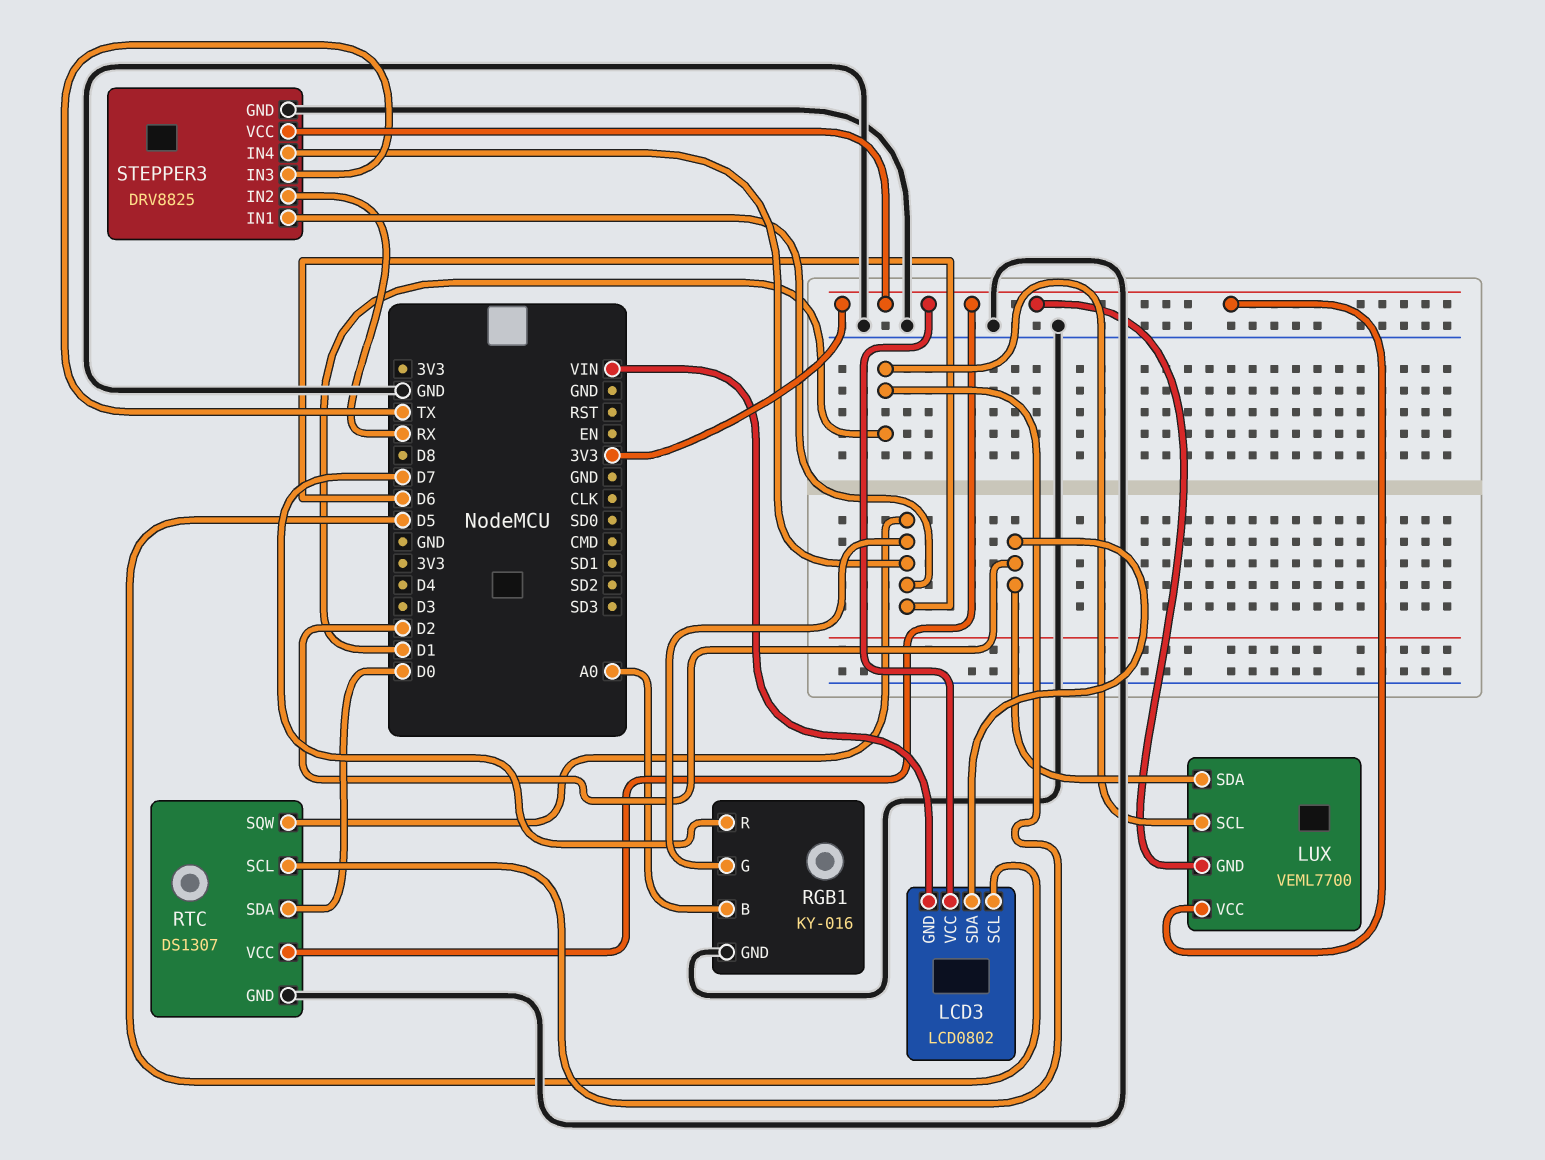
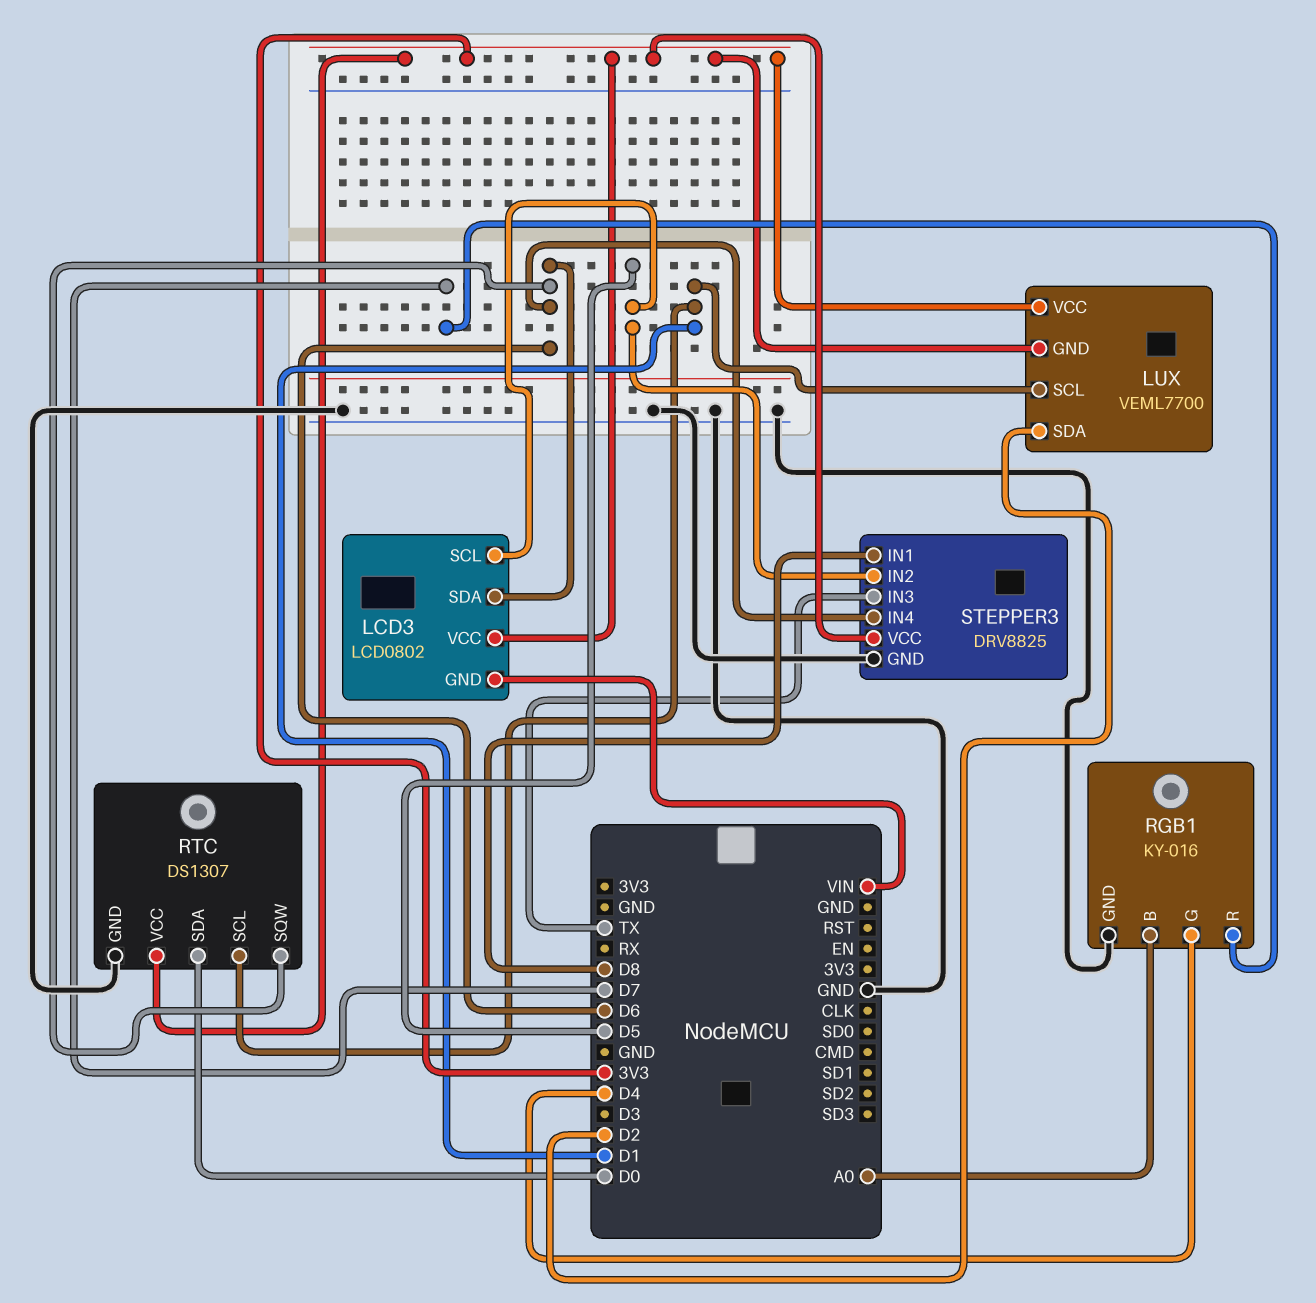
LCD3 pin SDA: D2 -> D6
RGB1 pin G: D6 -> D4
STEPPER3 pin IN1: D6 -> D8
STEPPER3 pin IN2: RX -> D5

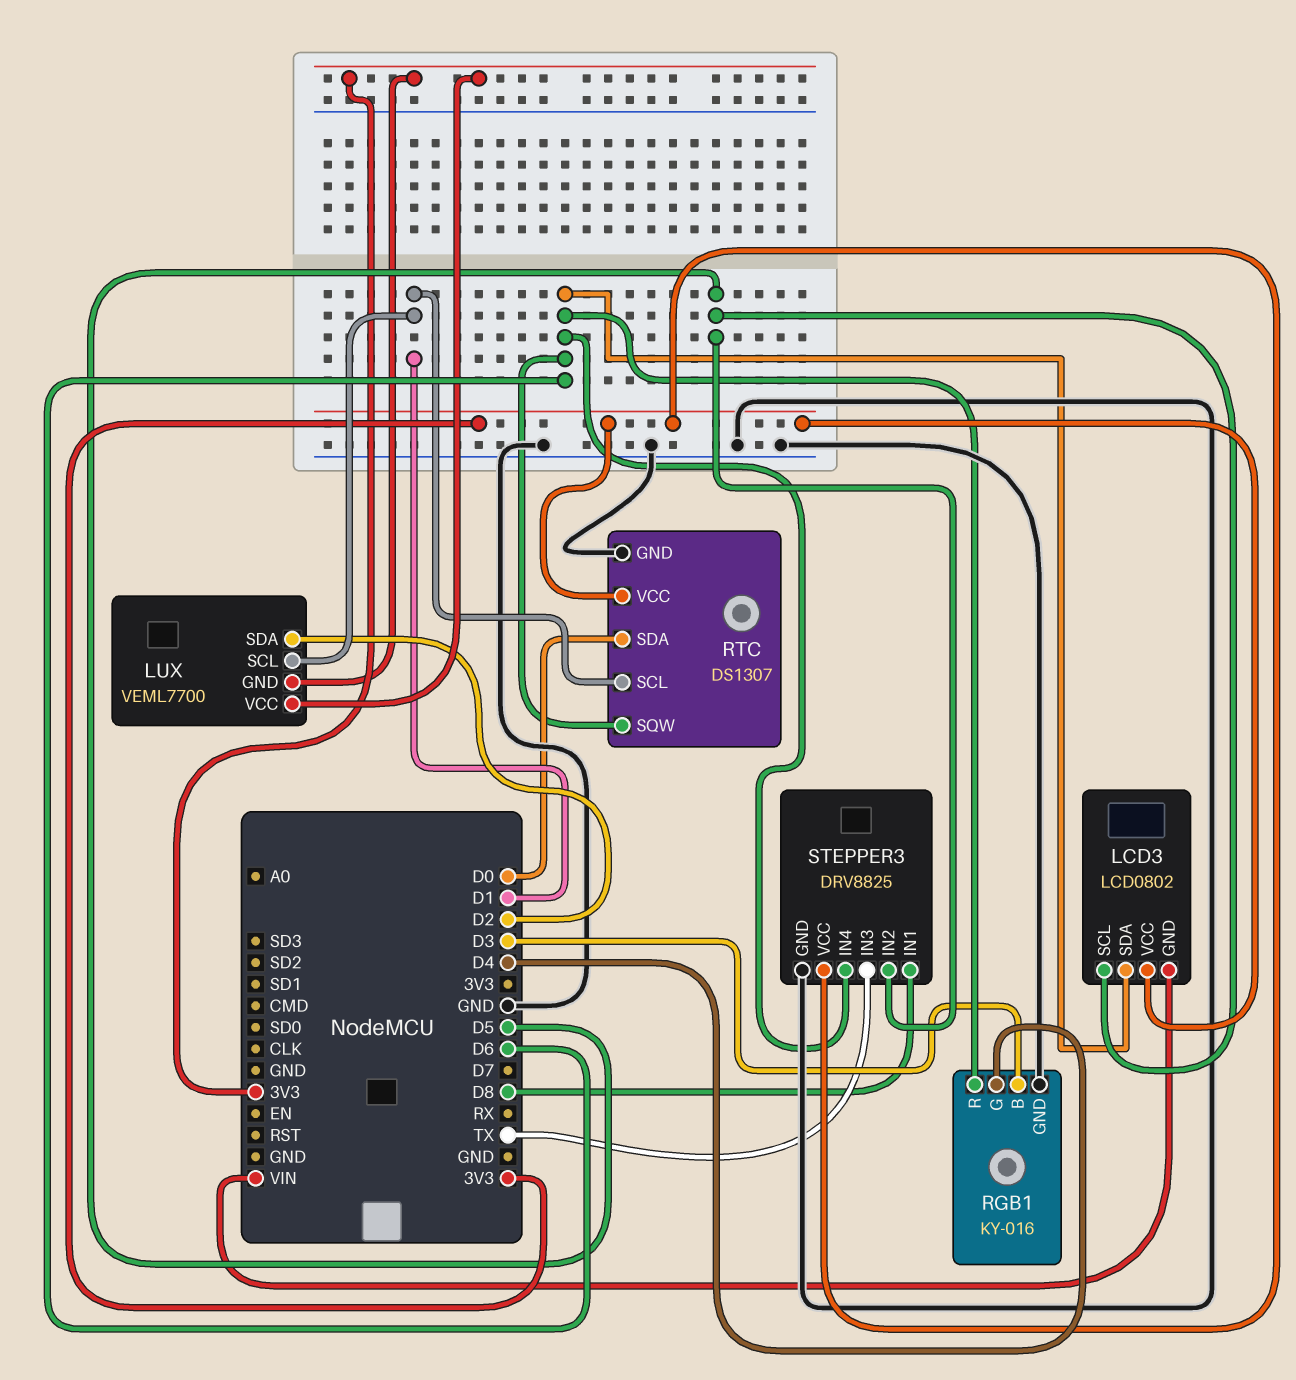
RGB1 pin B: A0 -> D3
RGB1 pin R: D7 -> D6

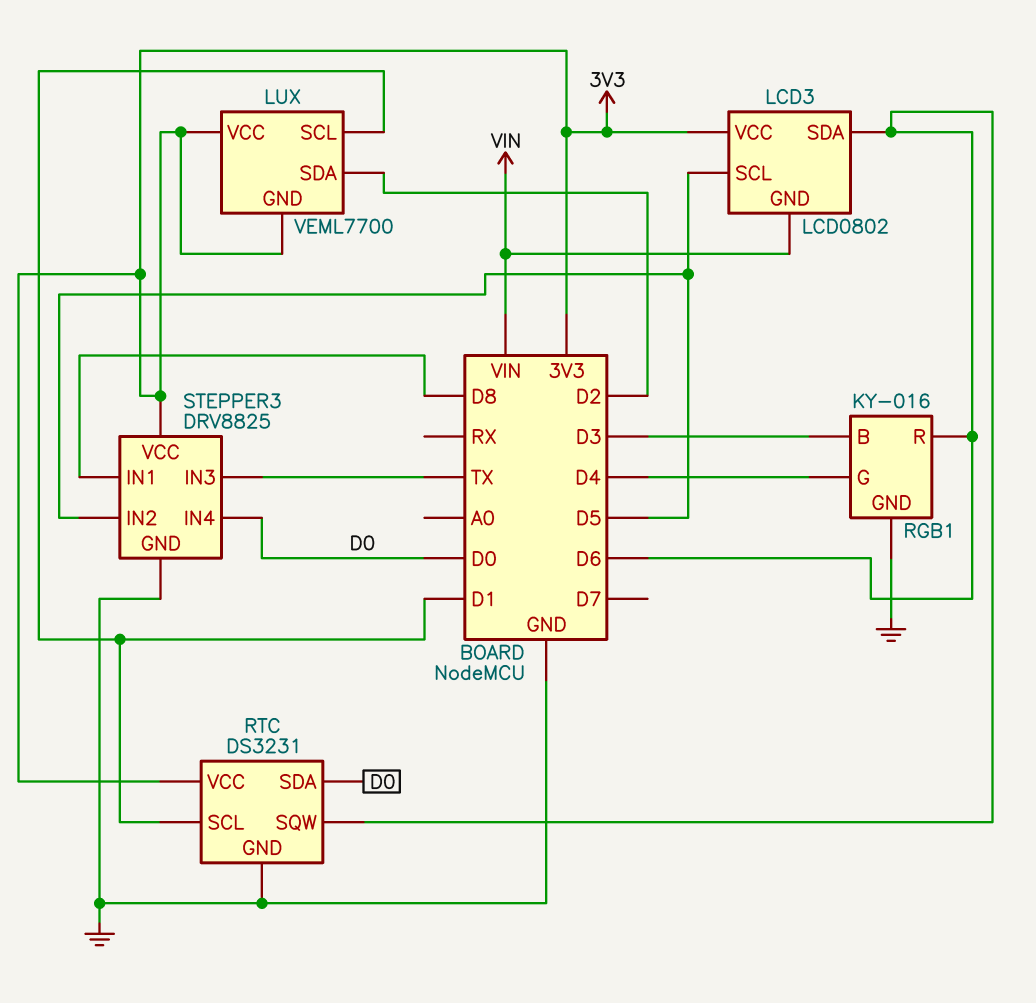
RTC: DS1307 -> DS3231
STEPPER3 pin IN4: D6 -> D0

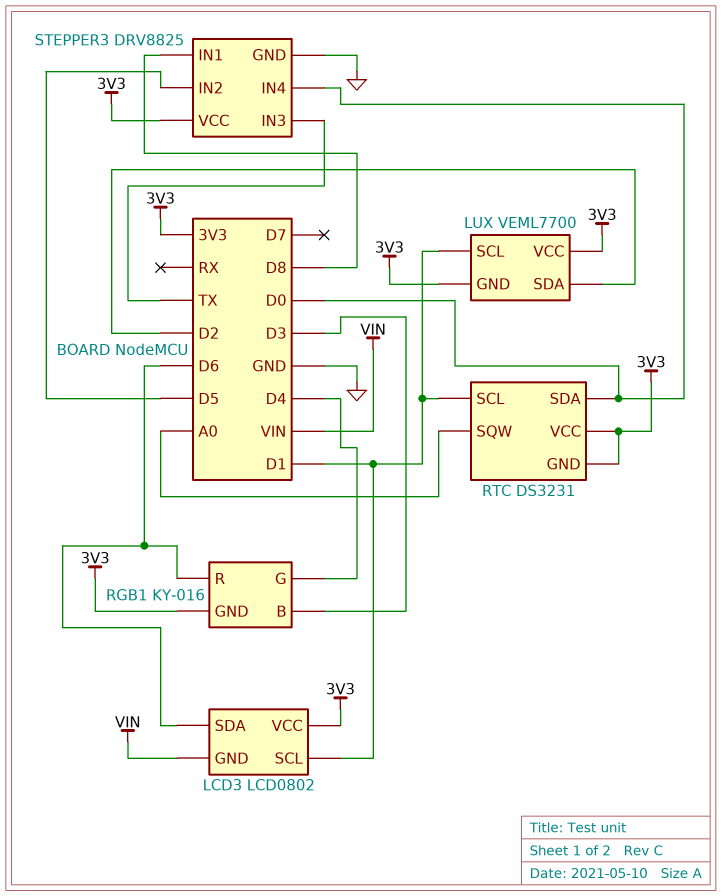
LCD3 pin SCL: D5 -> D1
RGB1 pin GND: GND -> 3V3
RTC pin GND: GND -> 3V3
RTC pin SQW: D6 -> A0

